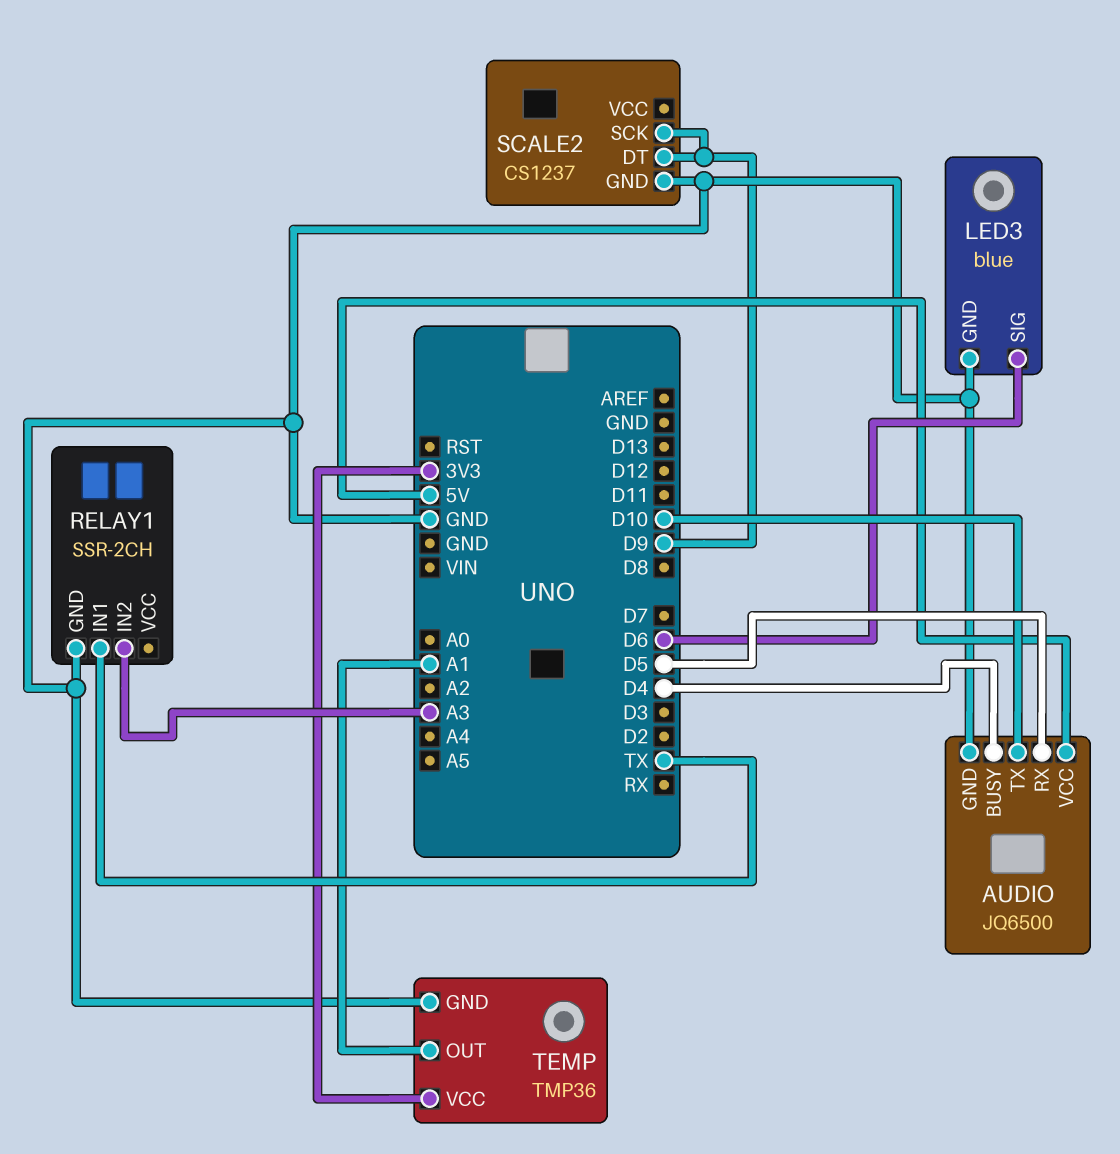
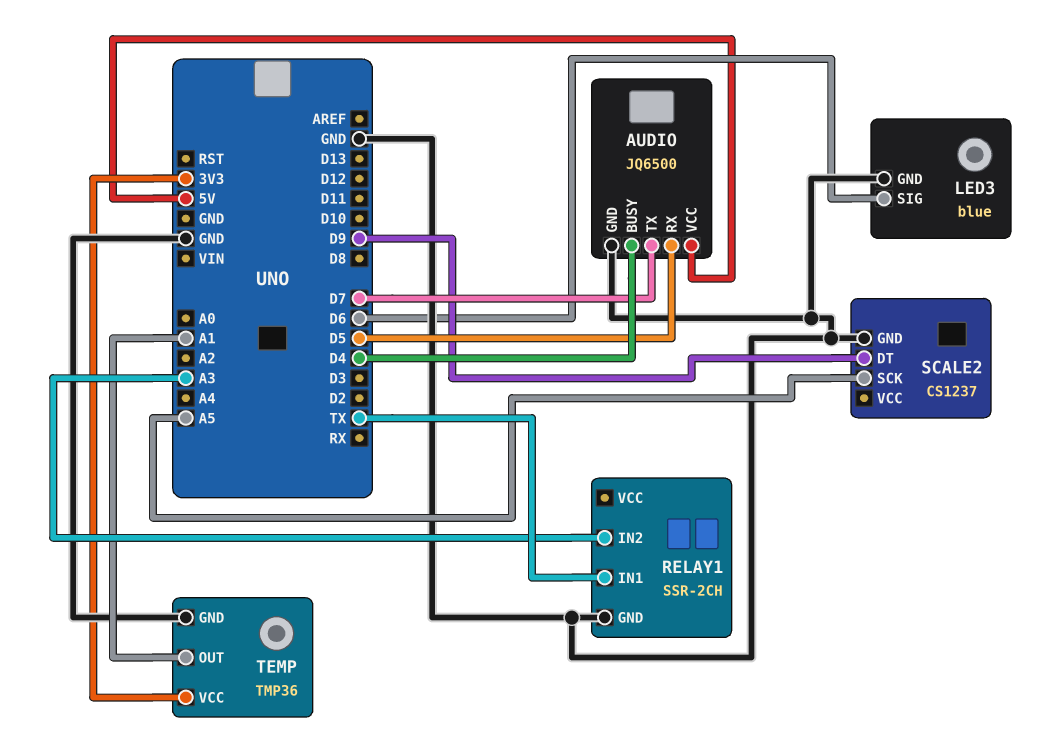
AUDIO pin TX: D10 -> D7
SCALE2 pin SCK: D9 -> A5

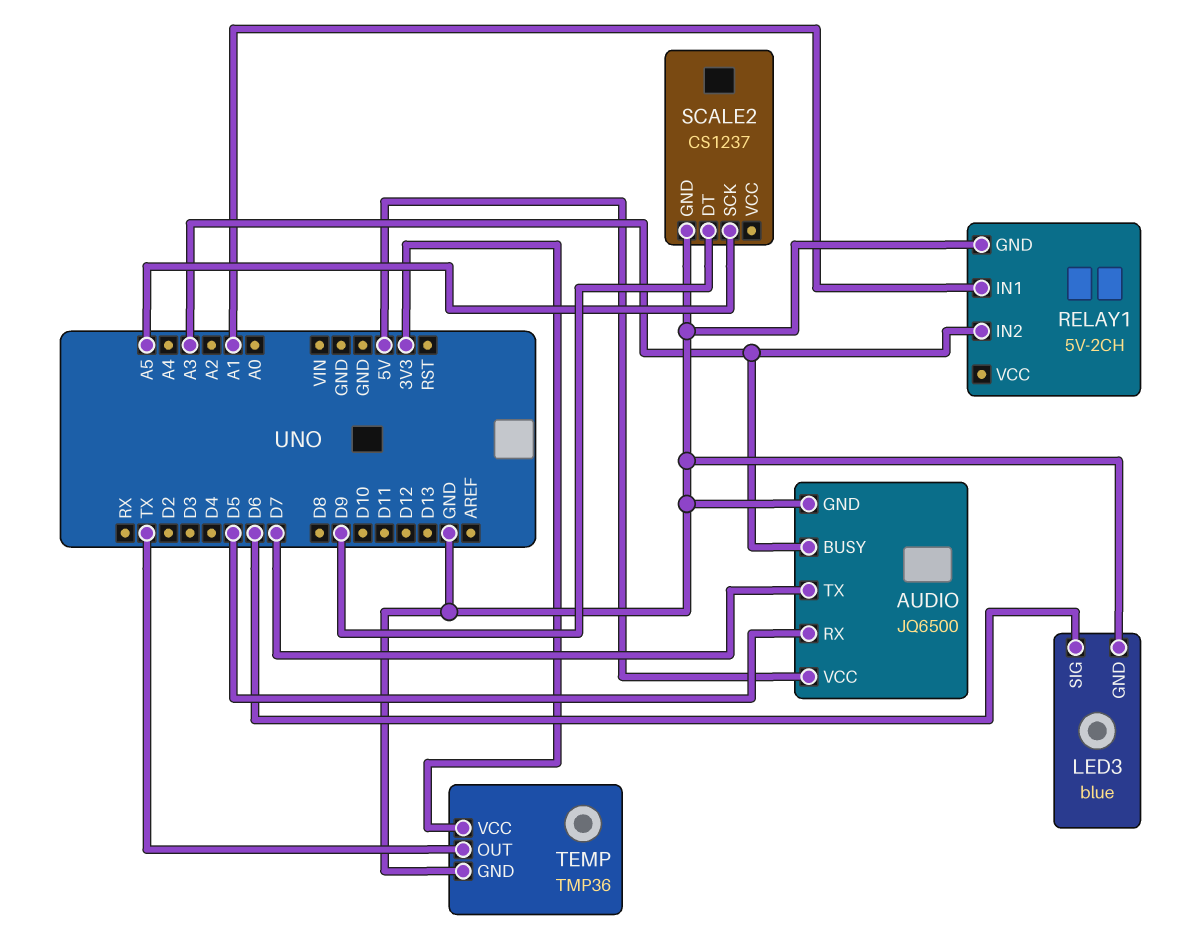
AUDIO pin BUSY: D4 -> A3
RELAY1: SSR-2CH -> 5V-2CH
RELAY1 pin IN1: TX -> A1
TEMP pin OUT: A1 -> TX

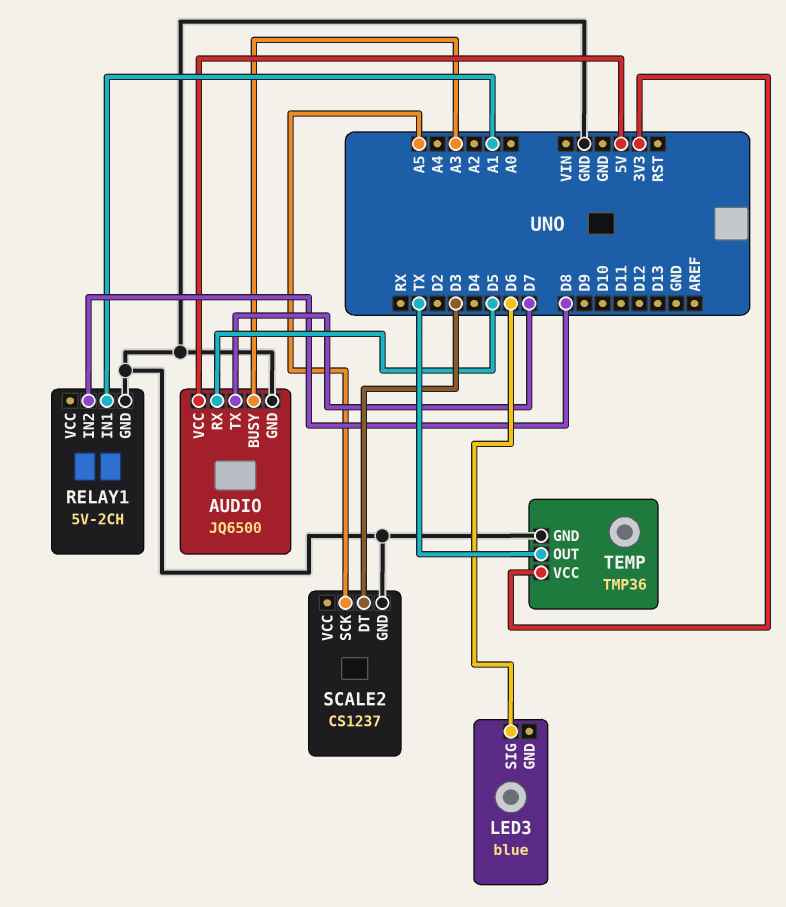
LED3 pin GND: GND -> none
RELAY1 pin IN2: A3 -> D8
SCALE2 pin DT: D9 -> D3

